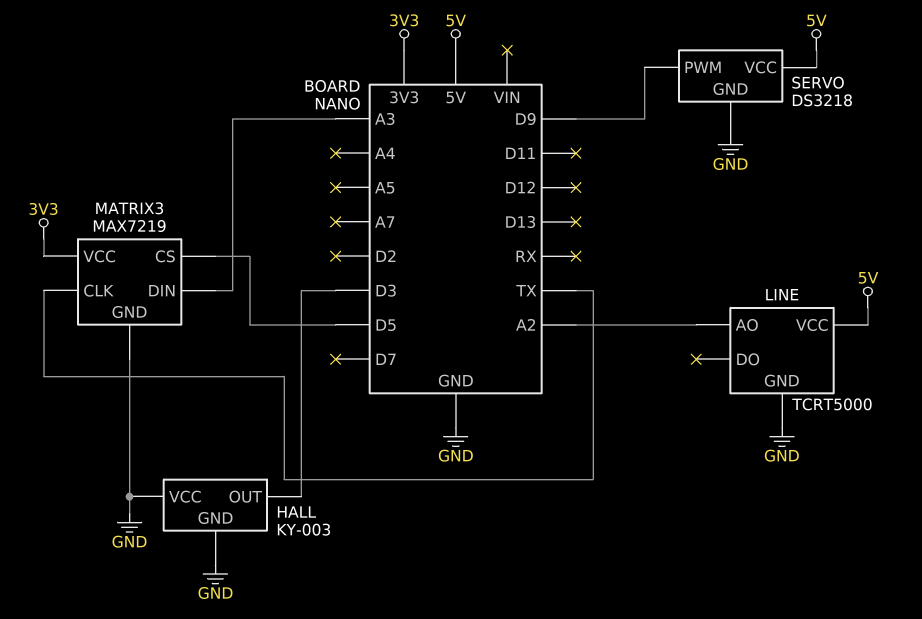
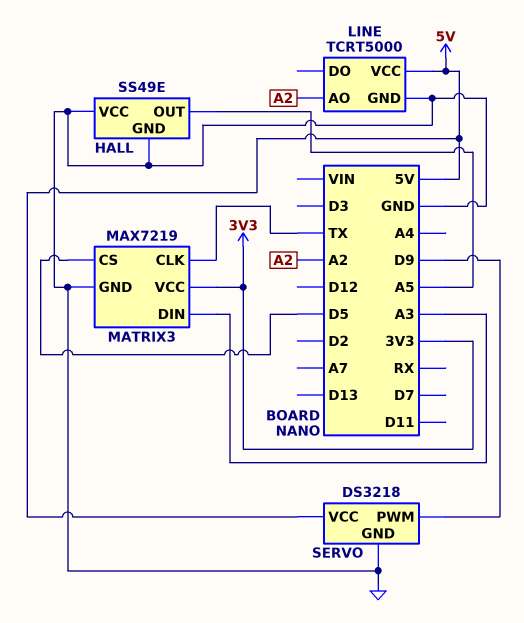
HALL: KY-003 -> SS49E
HALL pin OUT: D3 -> A5

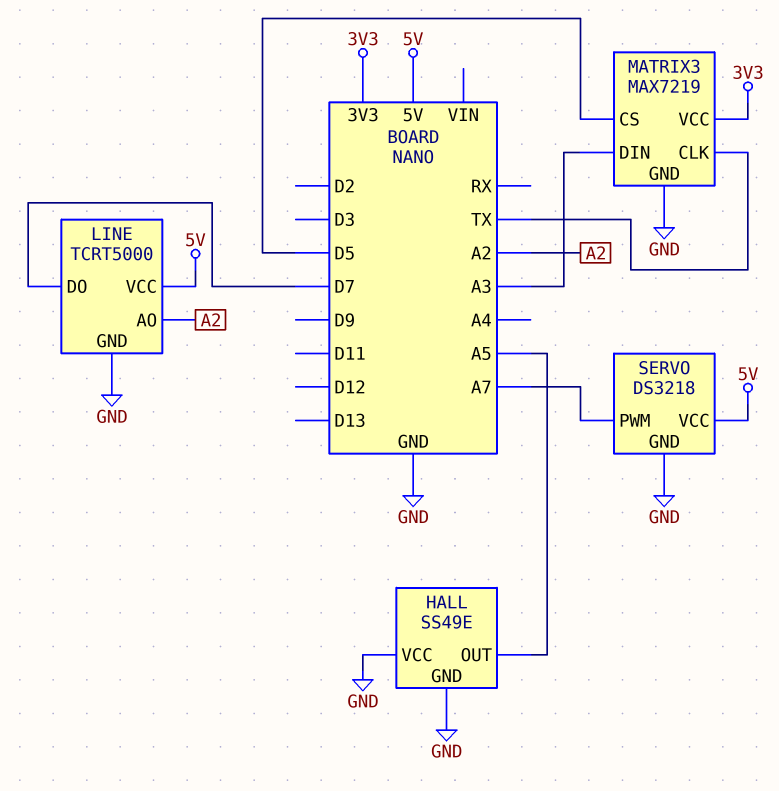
LINE pin DO: none -> D7
SERVO pin PWM: D9 -> A7

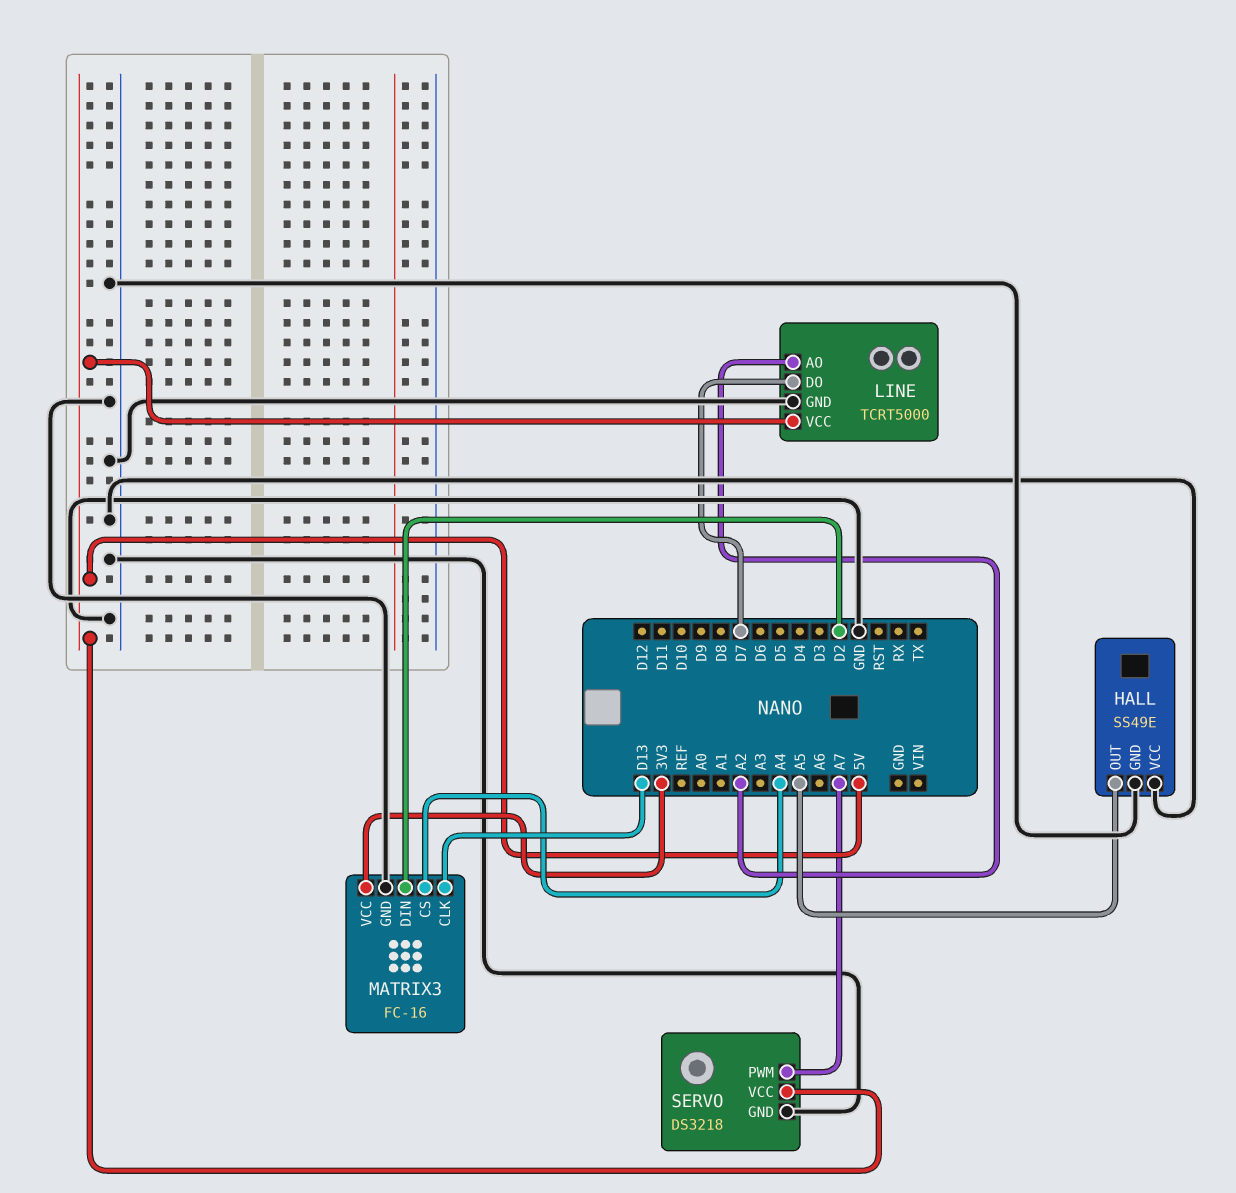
MATRIX3: MAX7219 -> FC-16
MATRIX3 pin CLK: TX -> D13
MATRIX3 pin CS: D5 -> A4
MATRIX3 pin DIN: A3 -> D2

